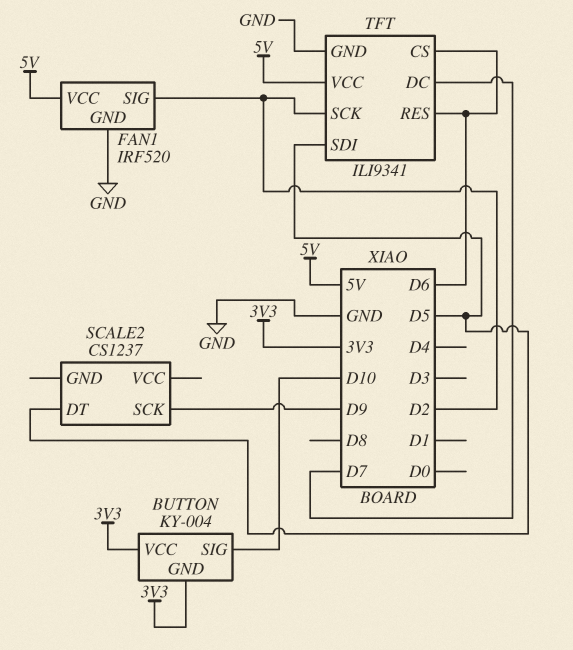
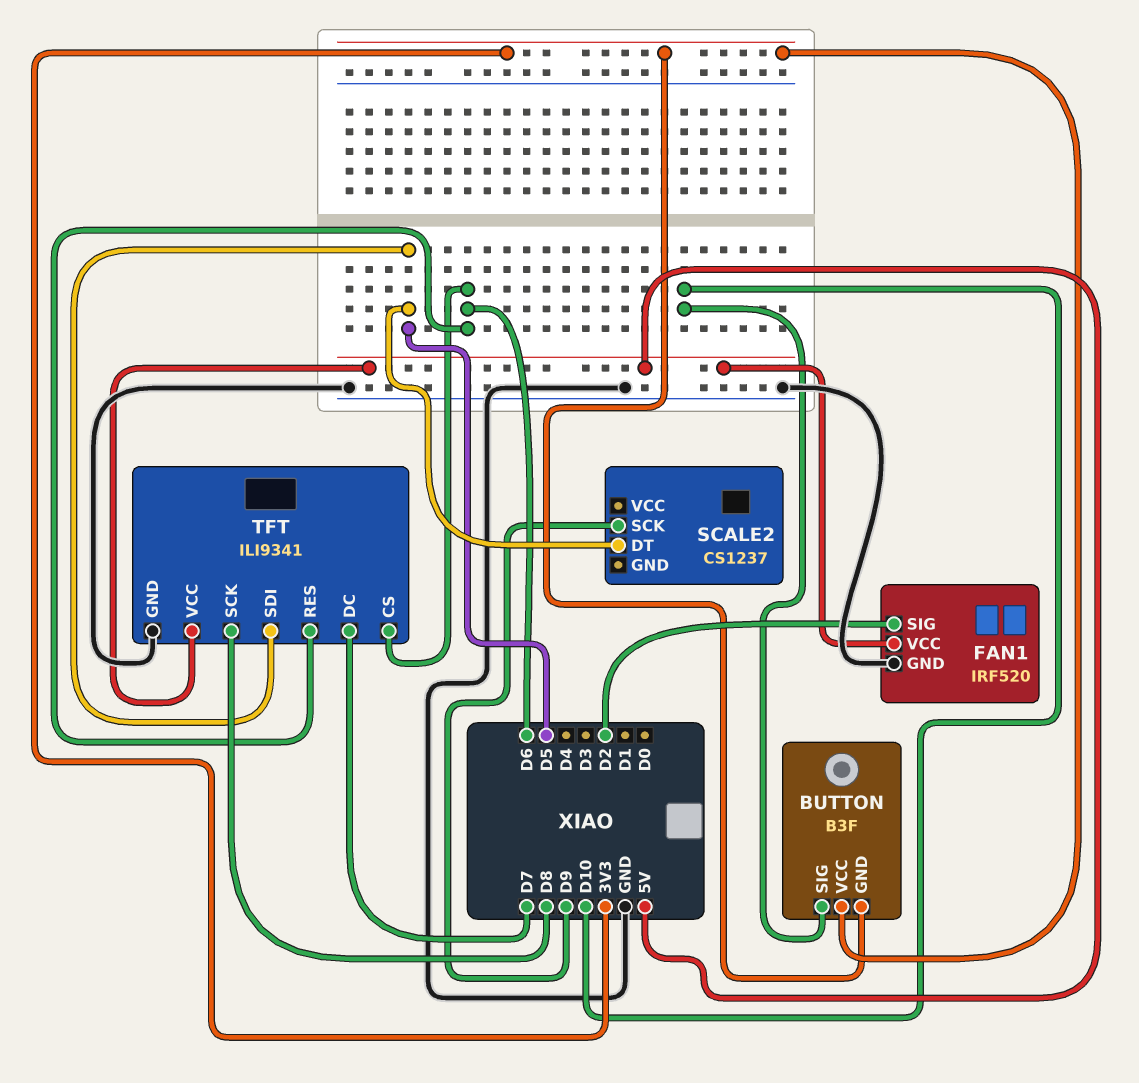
BUTTON: KY-004 -> B3F
TFT pin SCK: D2 -> D8

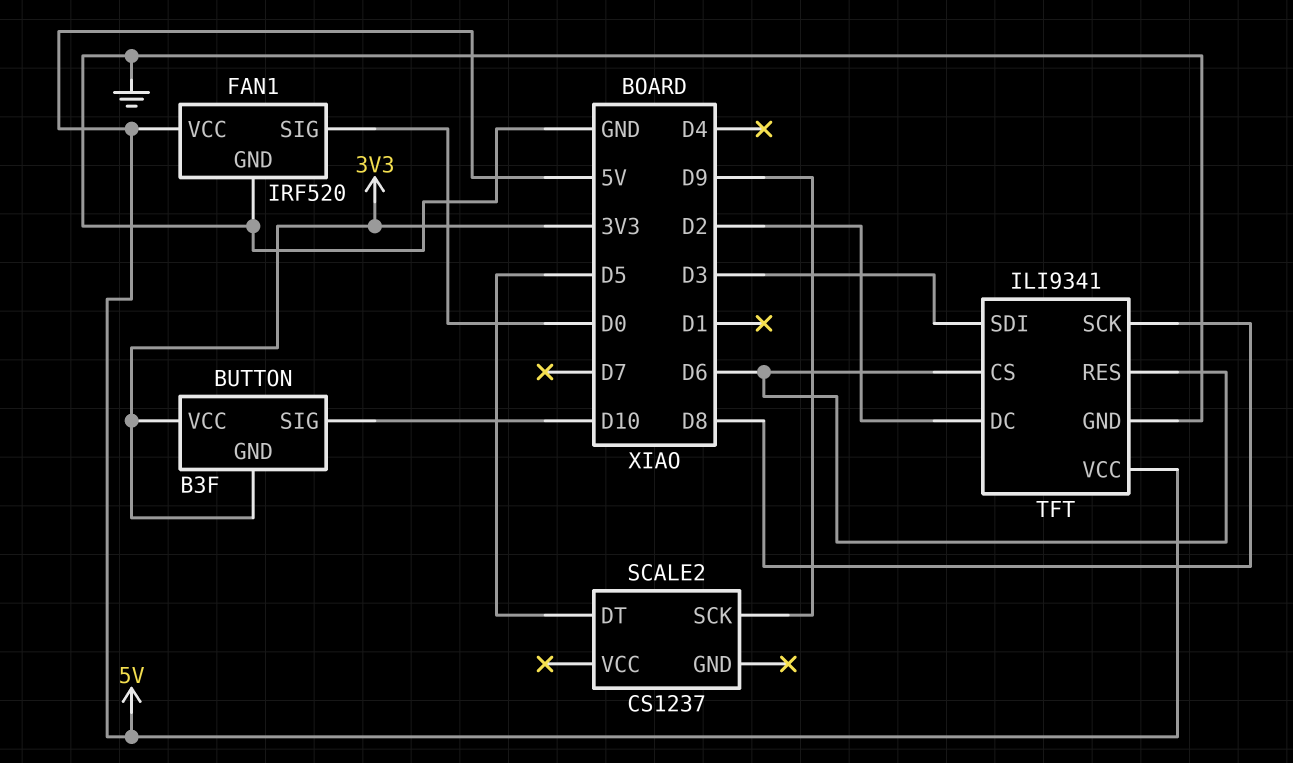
FAN1 pin SIG: D2 -> D0
TFT pin DC: D7 -> D2
TFT pin SDI: D5 -> D3

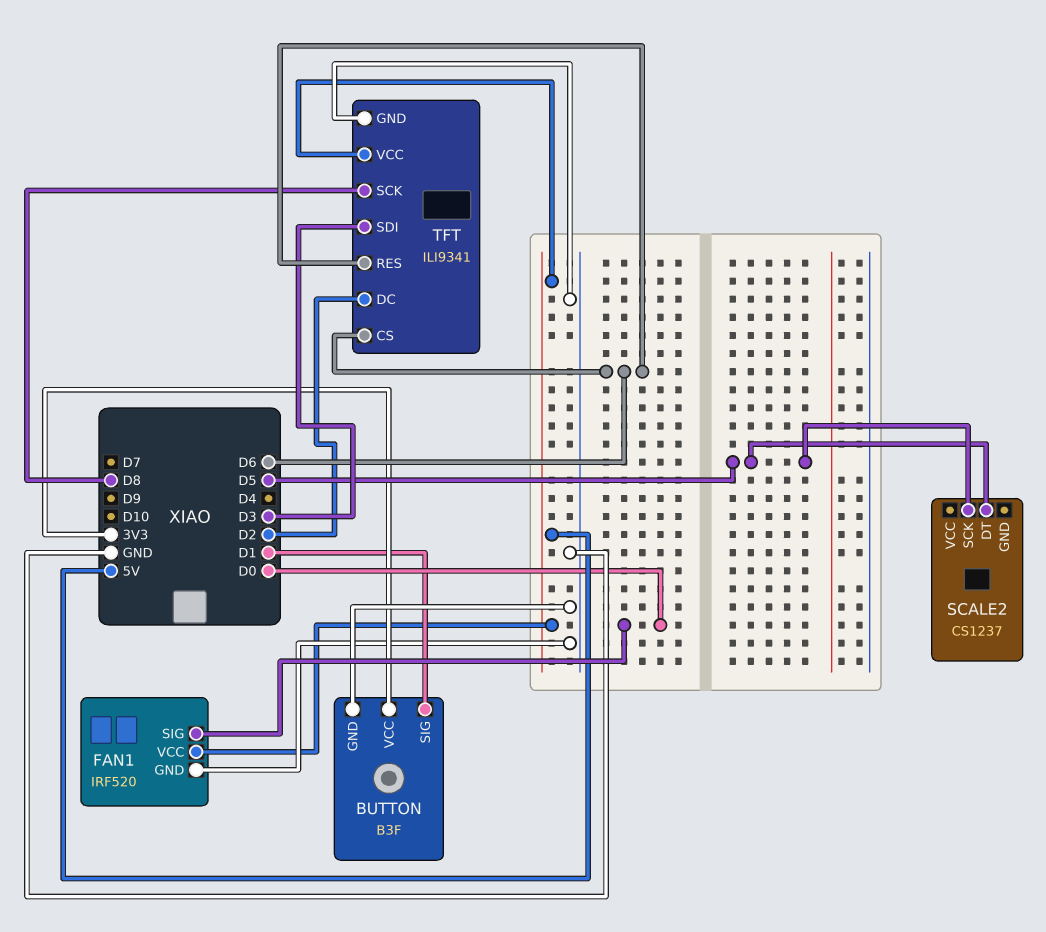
BUTTON pin GND: 3V3 -> GND
BUTTON pin SIG: D10 -> D1
SCALE2 pin SCK: D9 -> D5

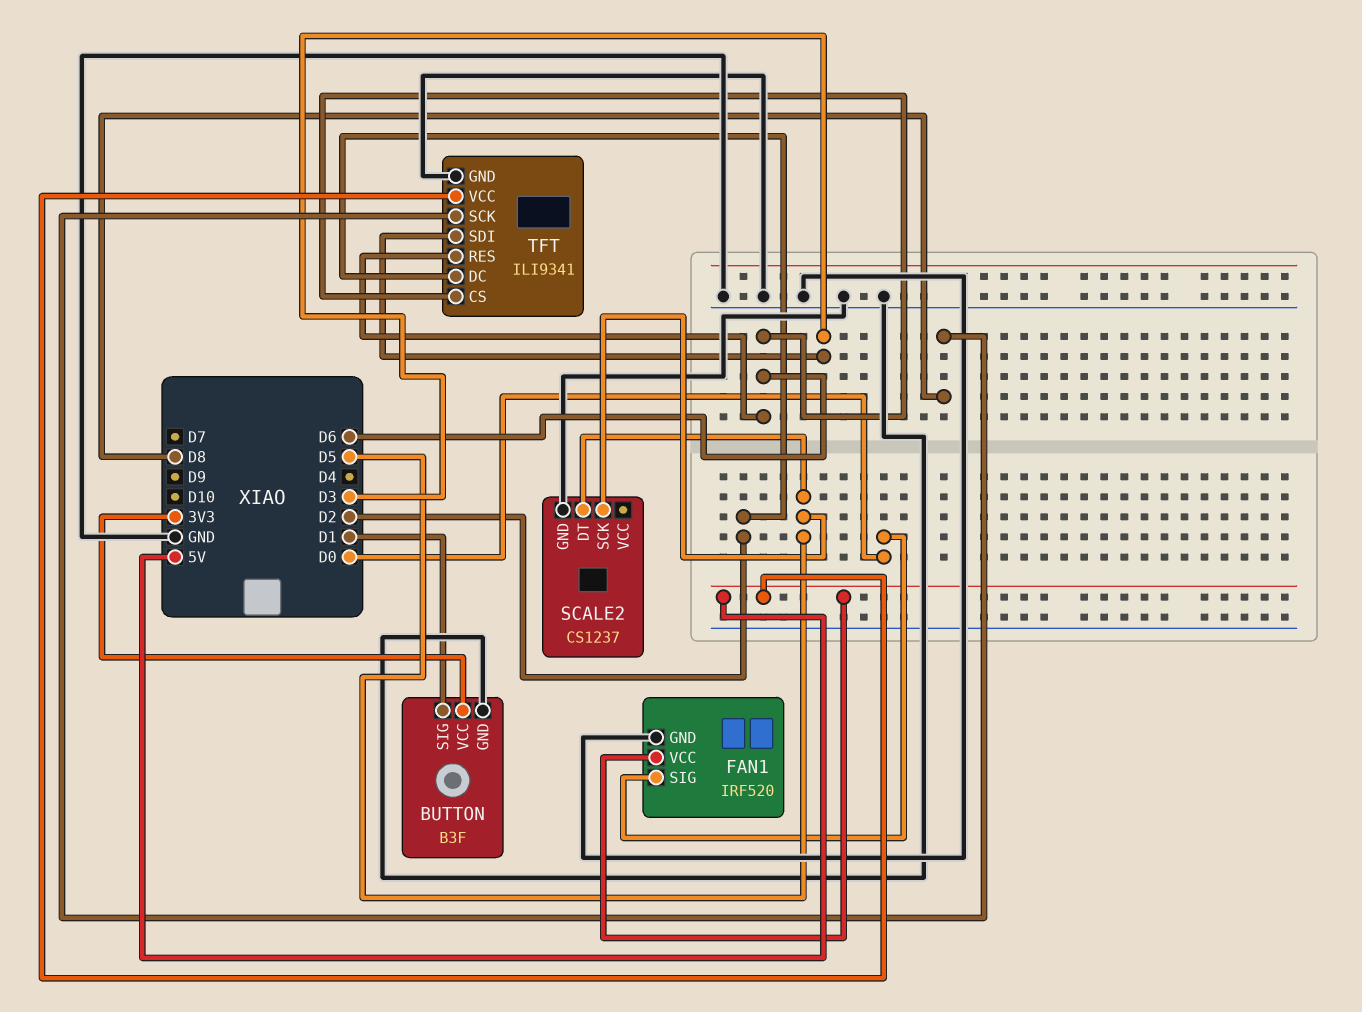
SCALE2 pin GND: none -> GND

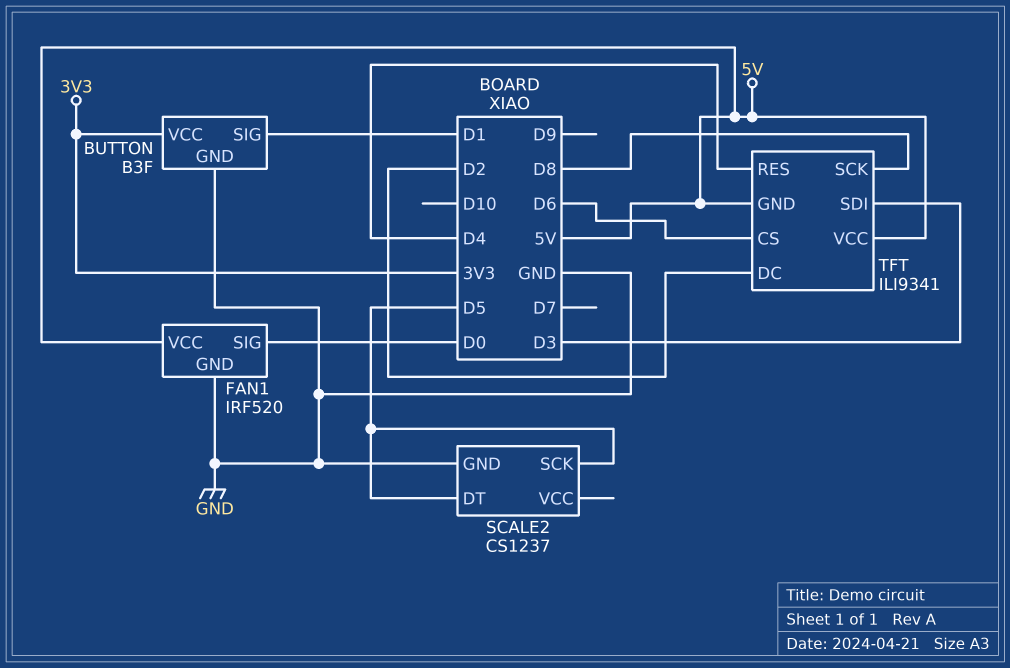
TFT pin GND: GND -> 5V
TFT pin RES: D6 -> D4

